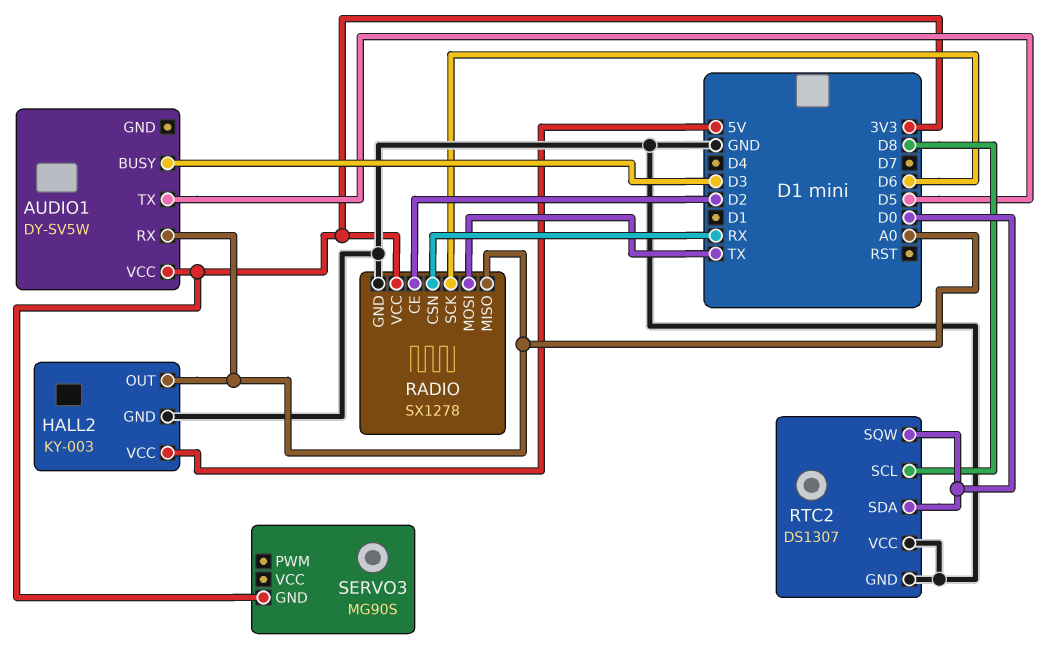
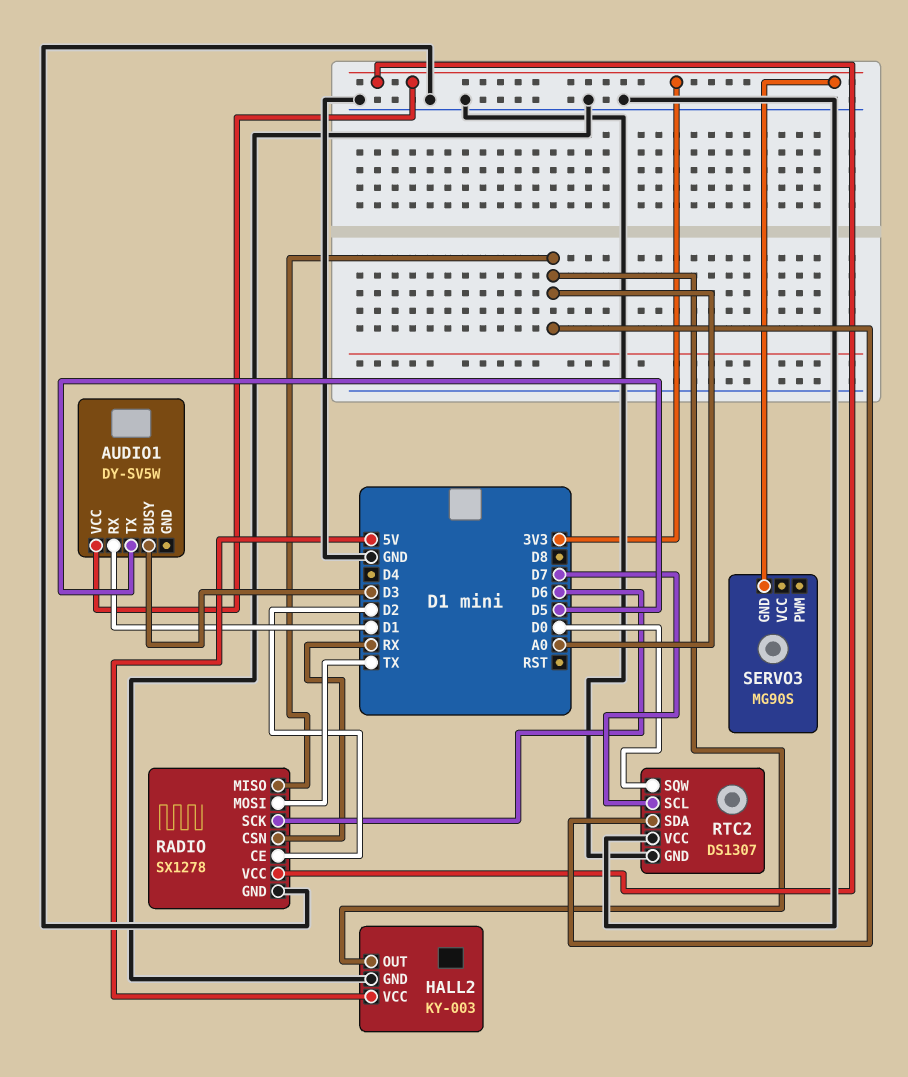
AUDIO1 pin RX: A0 -> D1
RTC2 pin SCL: D8 -> D7
RTC2 pin SDA: D0 -> A0

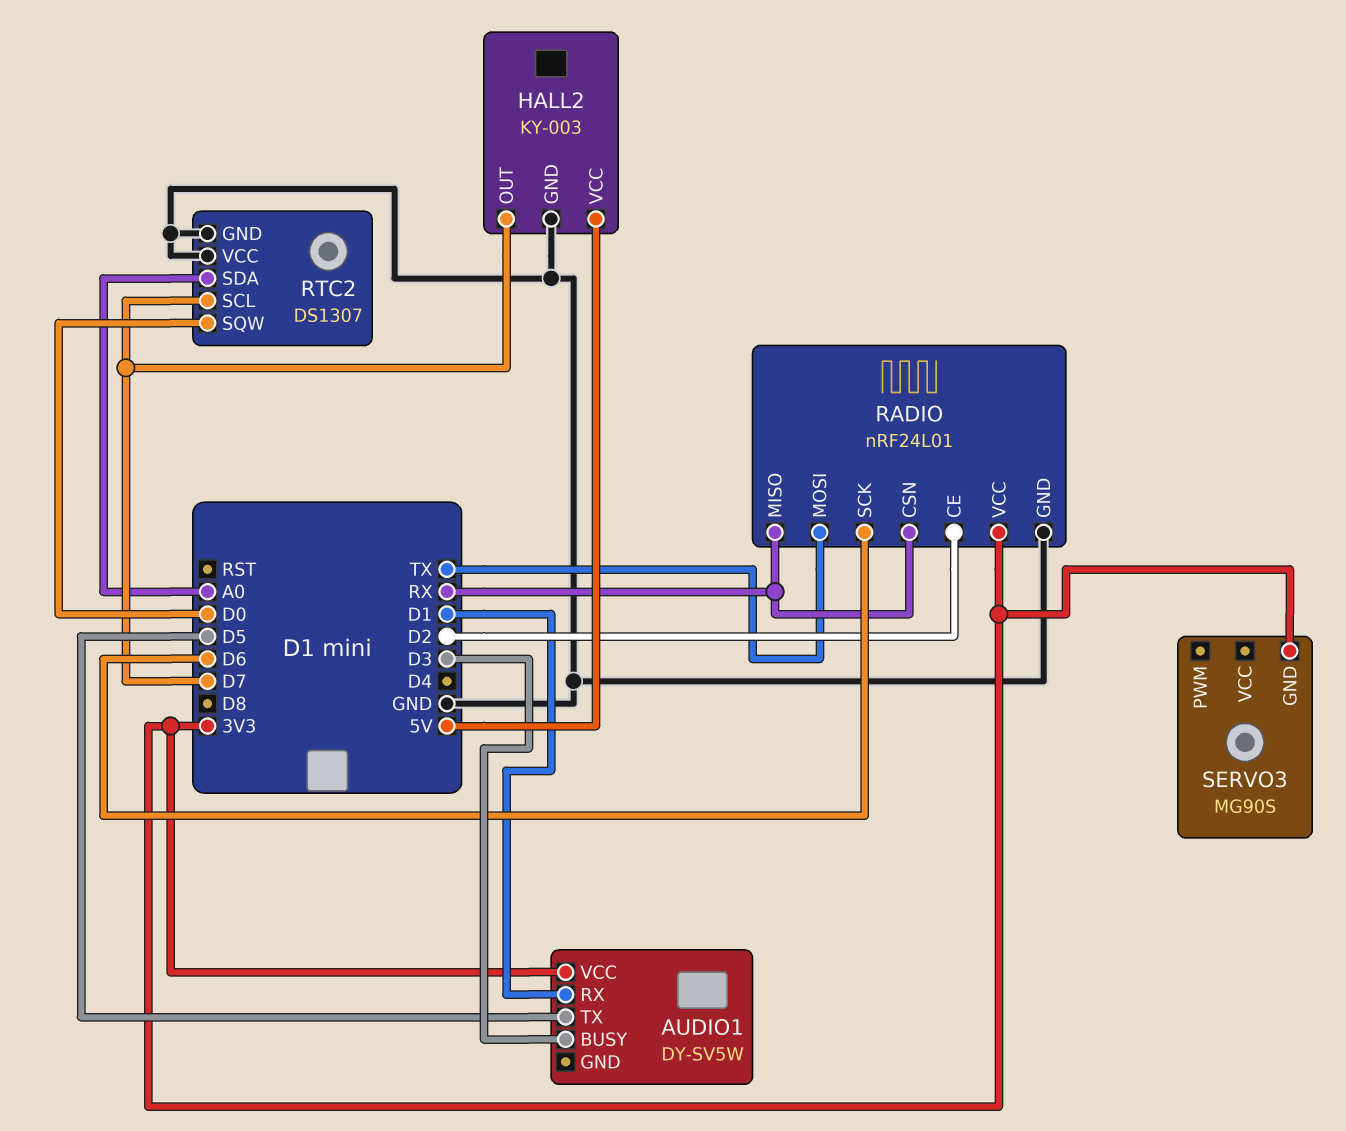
HALL2 pin OUT: A0 -> D7
RADIO: SX1278 -> nRF24L01
RADIO pin MISO: A0 -> RX

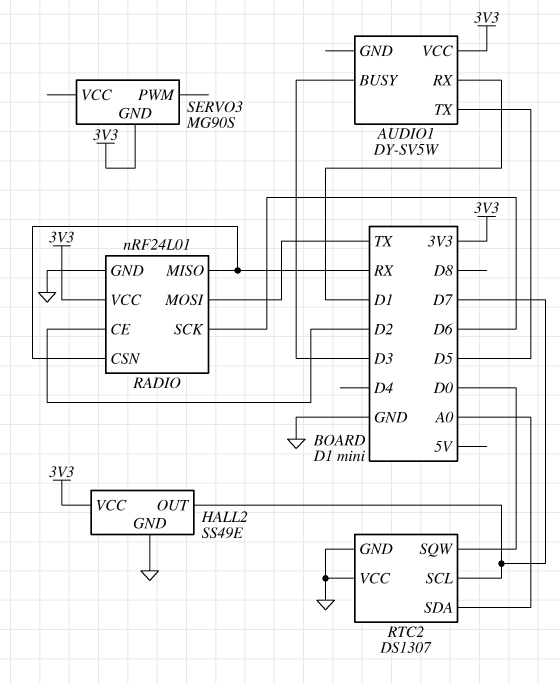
HALL2: KY-003 -> SS49E
HALL2 pin VCC: 5V -> 3V3

